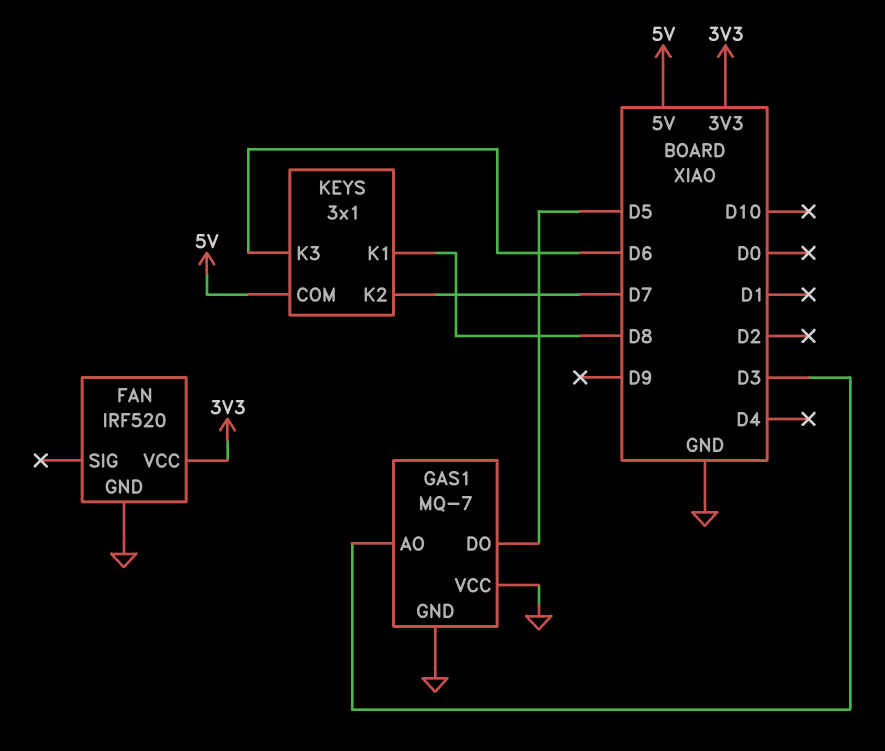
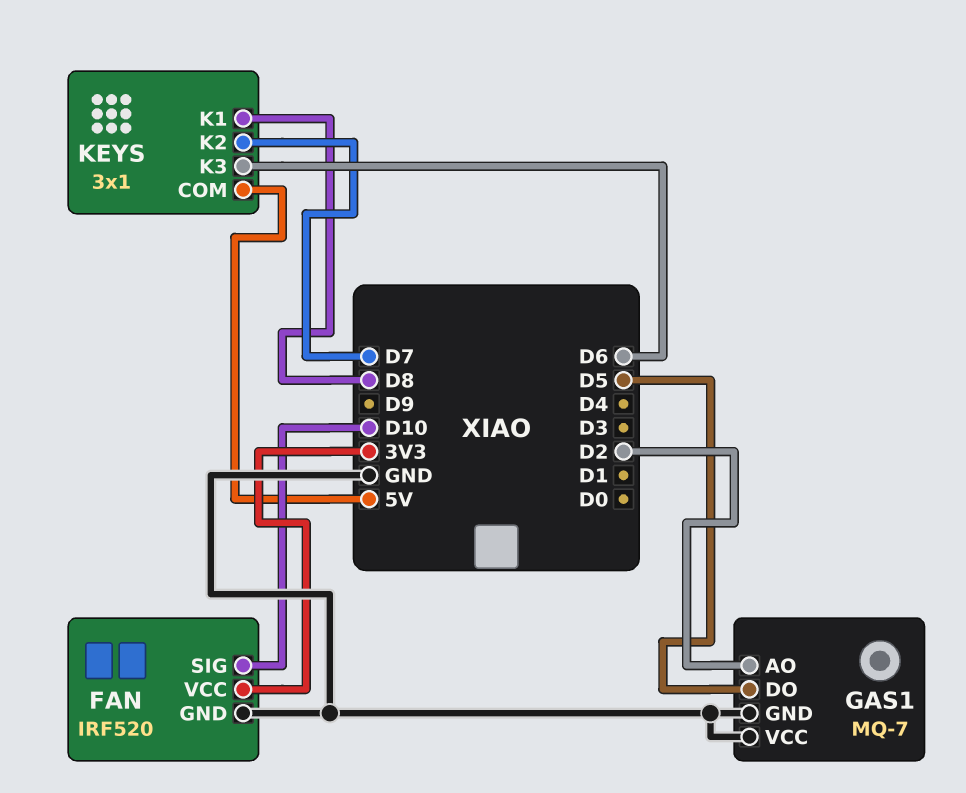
FAN pin SIG: none -> D10
GAS1 pin AO: D3 -> D2

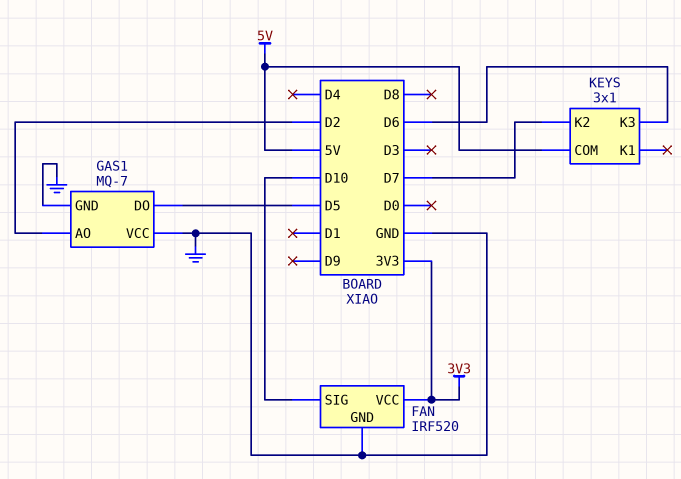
KEYS pin K1: D8 -> none

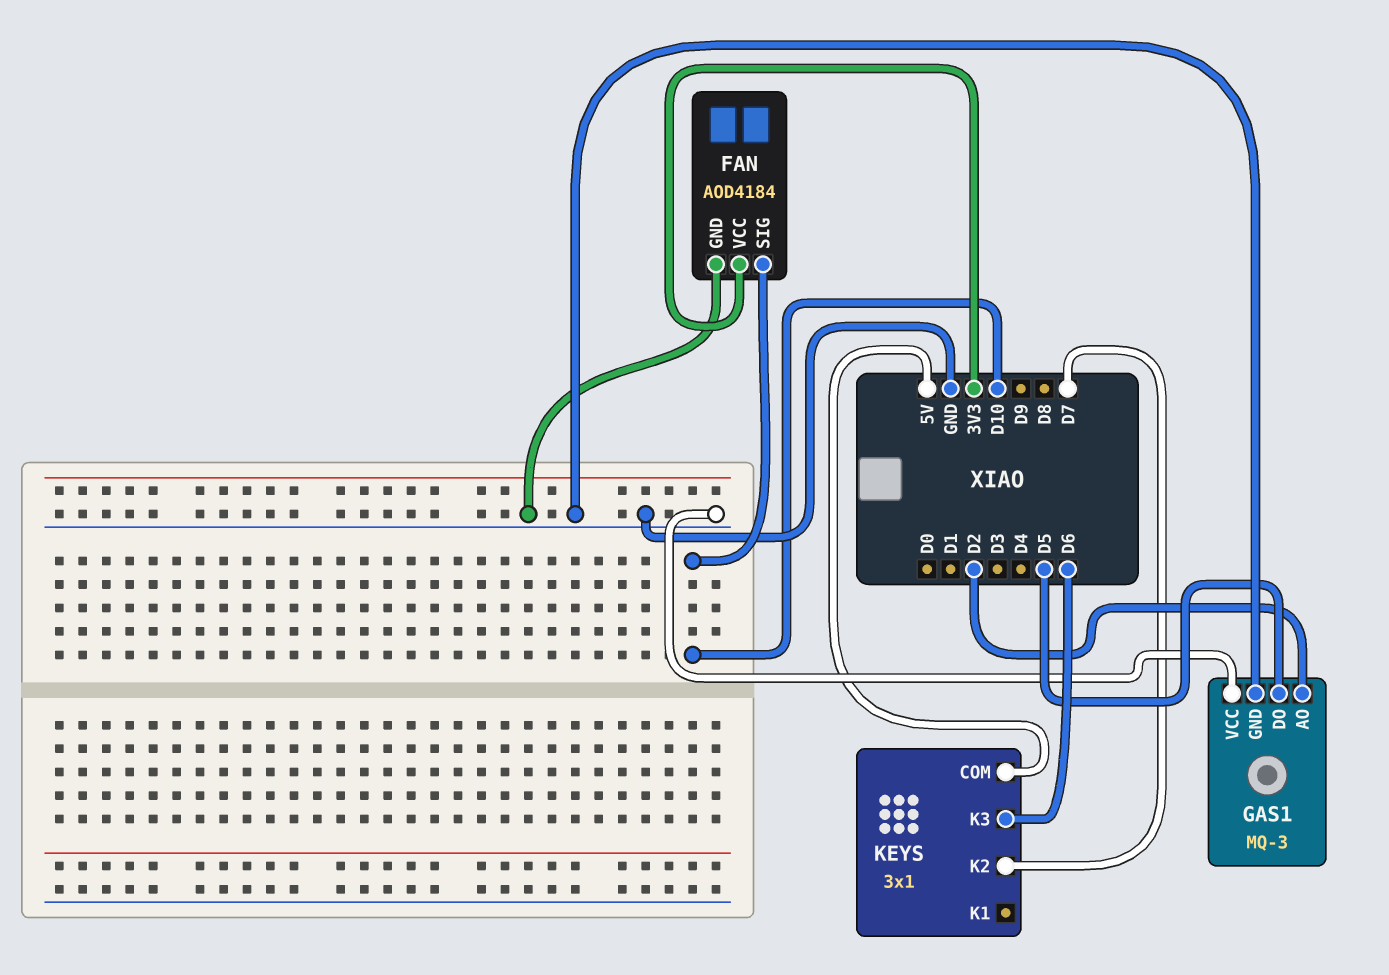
FAN: IRF520 -> AOD4184
GAS1: MQ-7 -> MQ-3

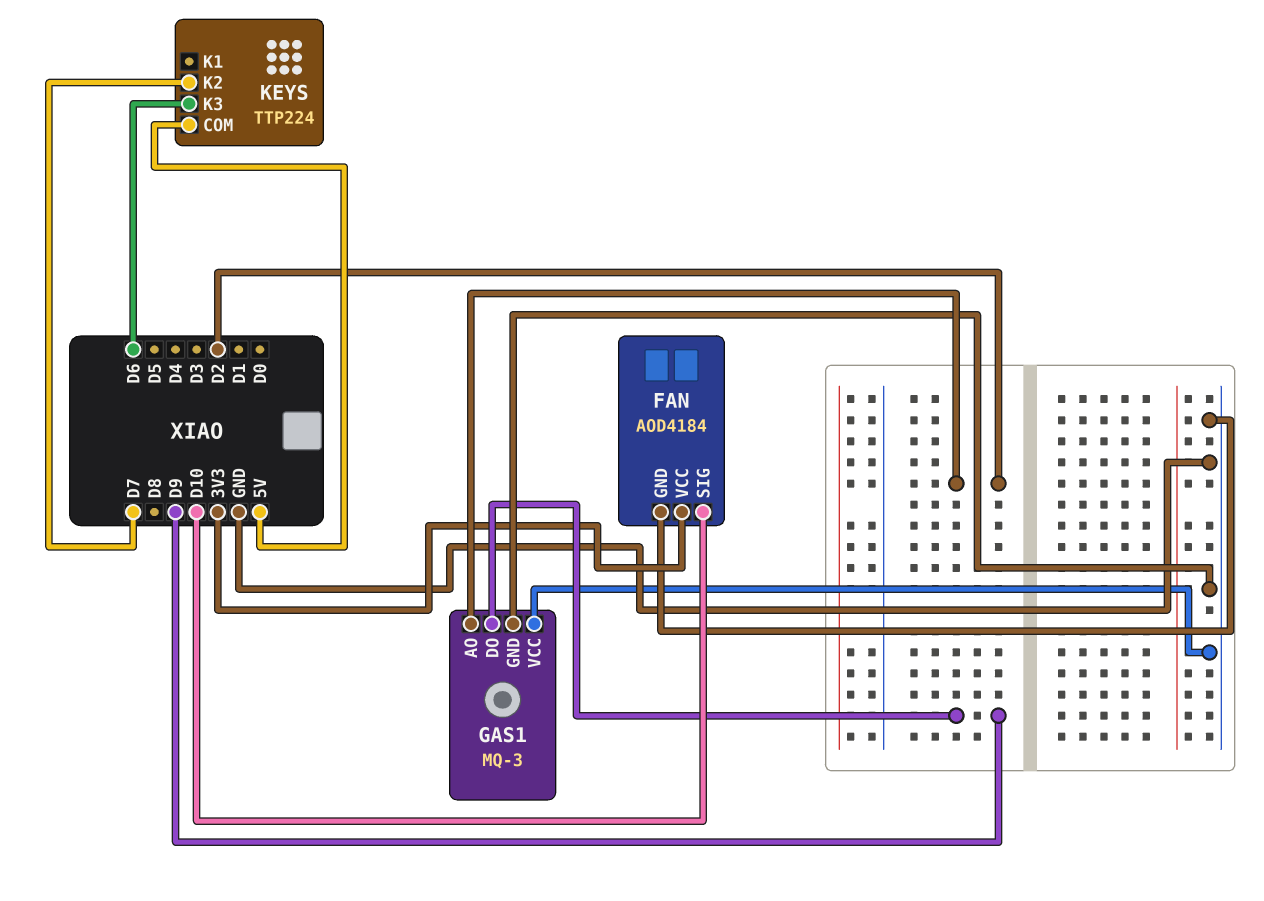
GAS1 pin DO: D5 -> D9
KEYS: 3x1 -> TTP224

